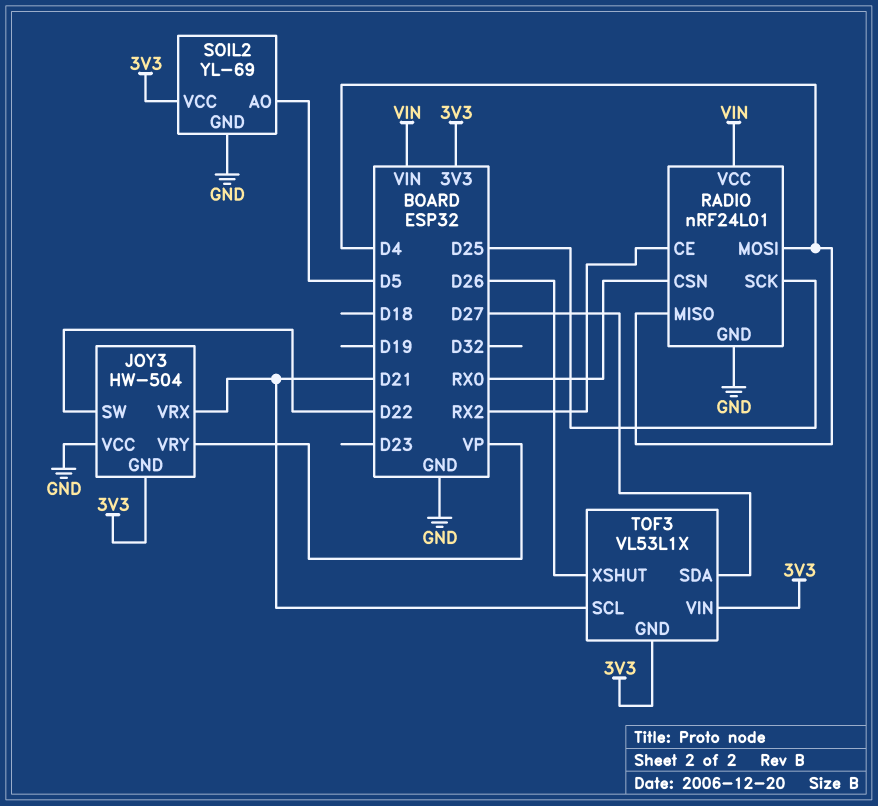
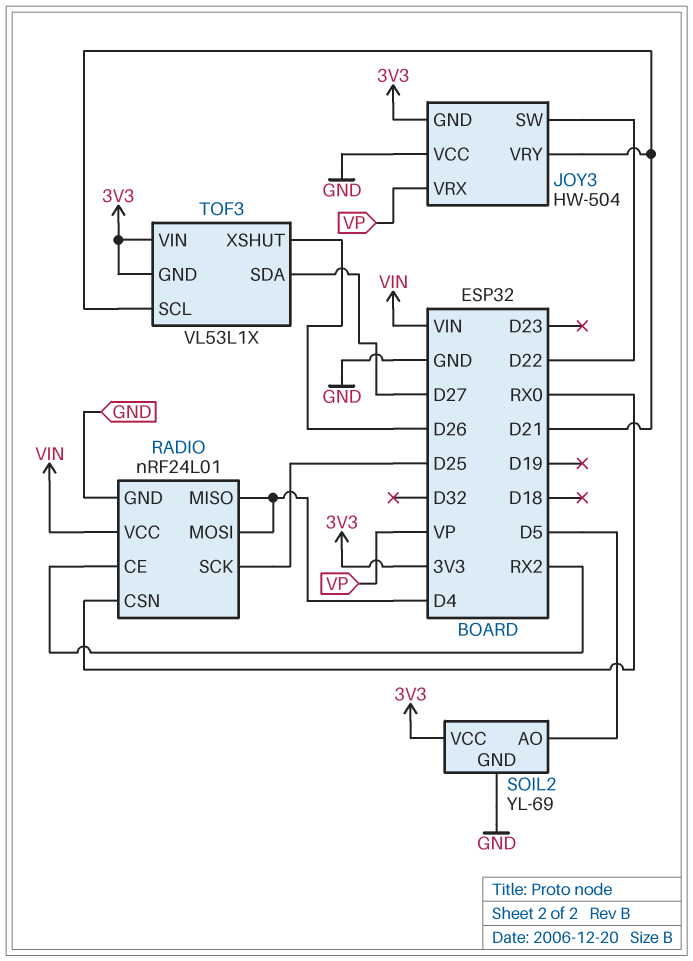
JOY3 pin VRX: D21 -> VP
JOY3 pin VRY: VP -> D21

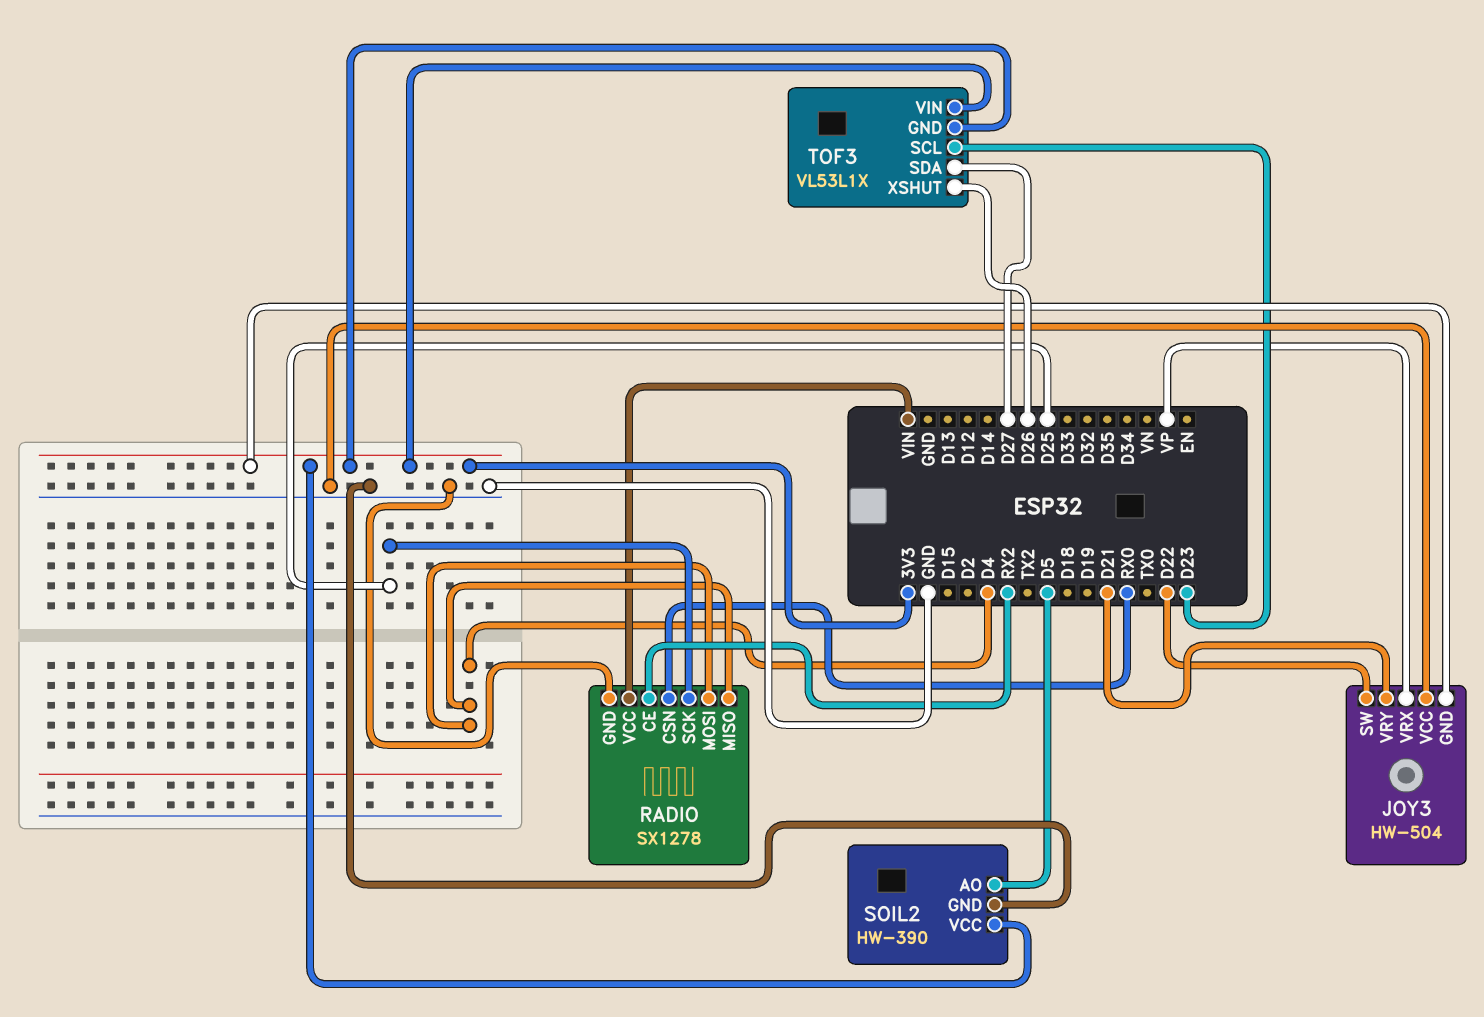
RADIO: nRF24L01 -> SX1278
SOIL2: YL-69 -> HW-390
TOF3 pin SCL: D21 -> D23

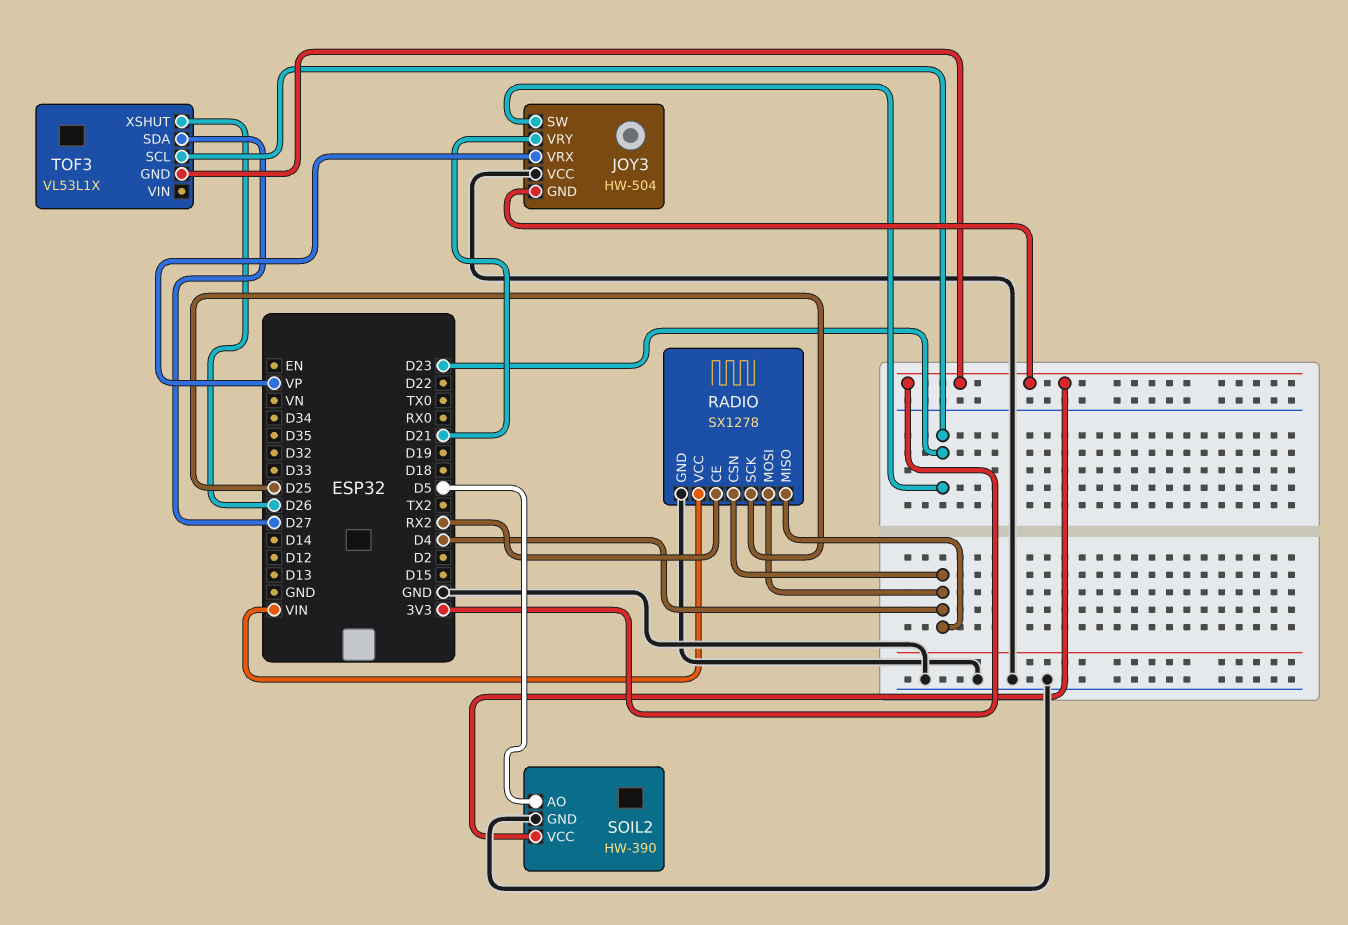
JOY3 pin SW: D22 -> D23
RADIO pin CSN: RX0 -> D4
TOF3 pin VIN: 3V3 -> none

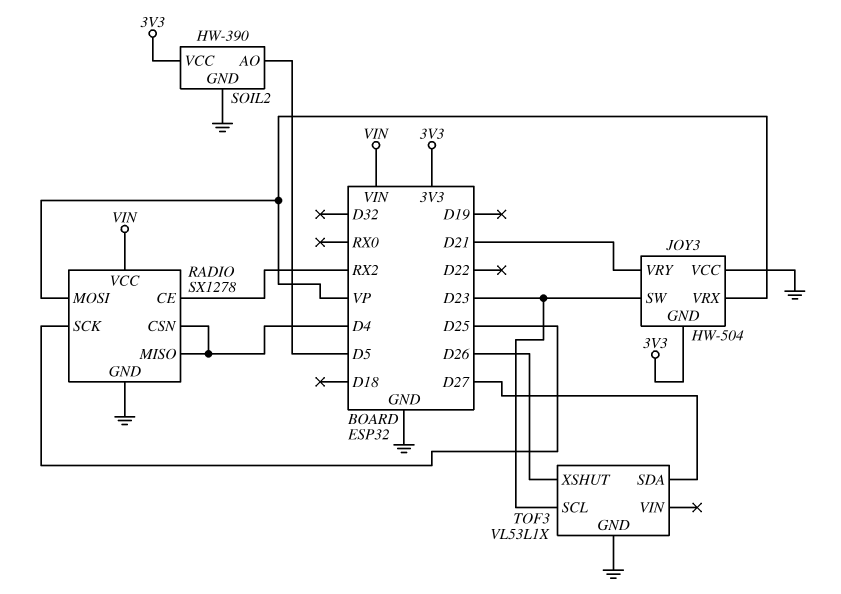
RADIO pin MOSI: D4 -> VP
TOF3 pin GND: 3V3 -> GND

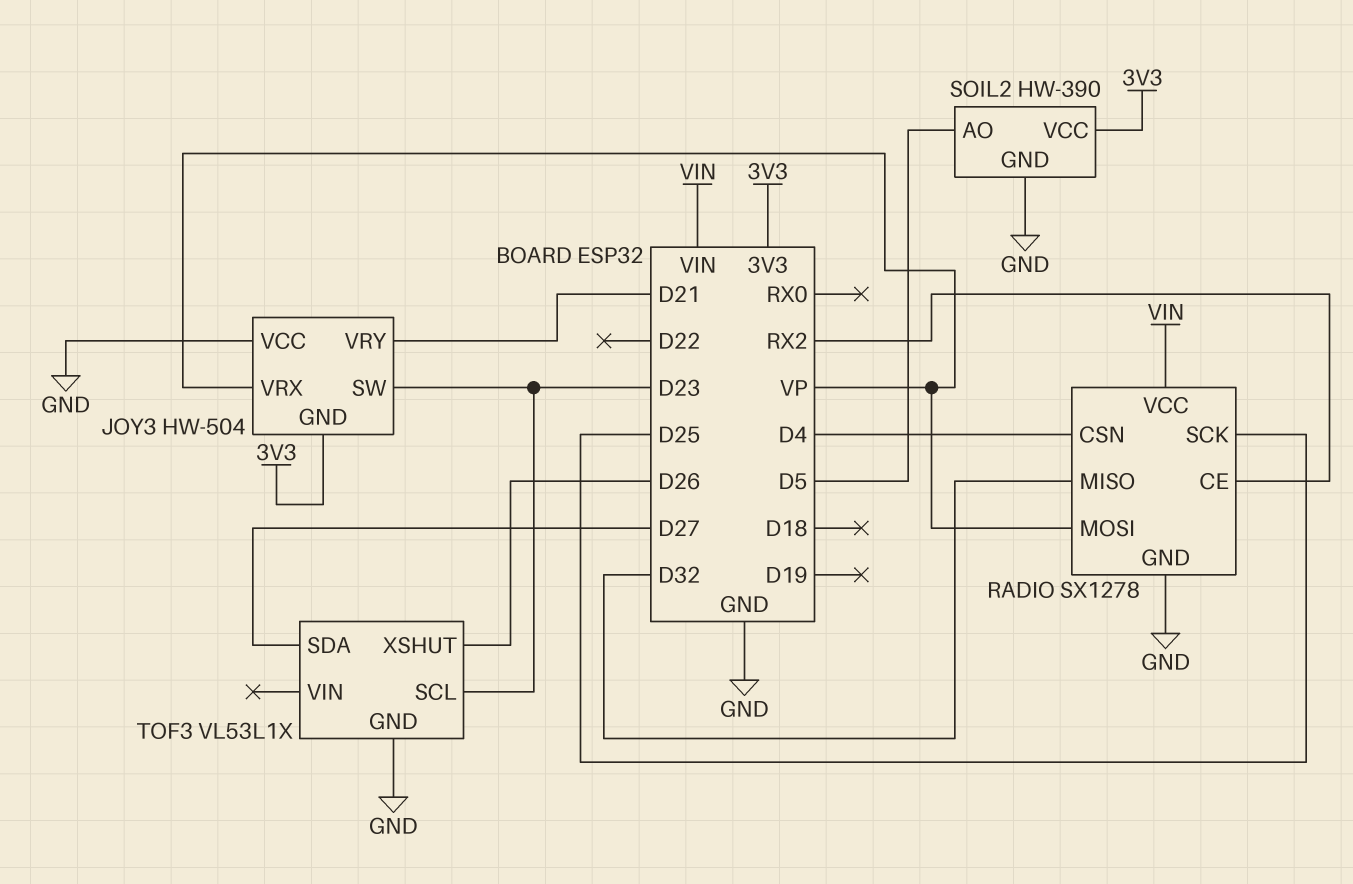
RADIO pin MISO: D4 -> D32

